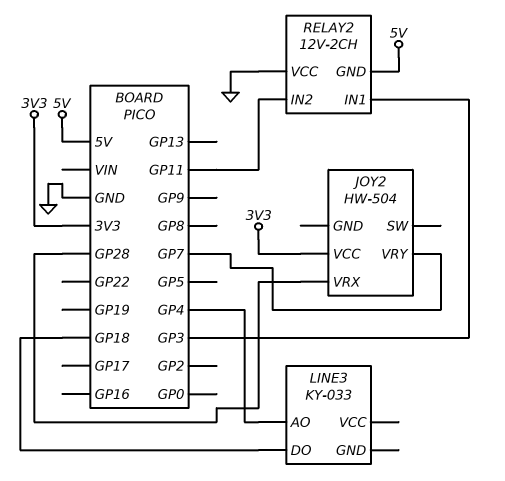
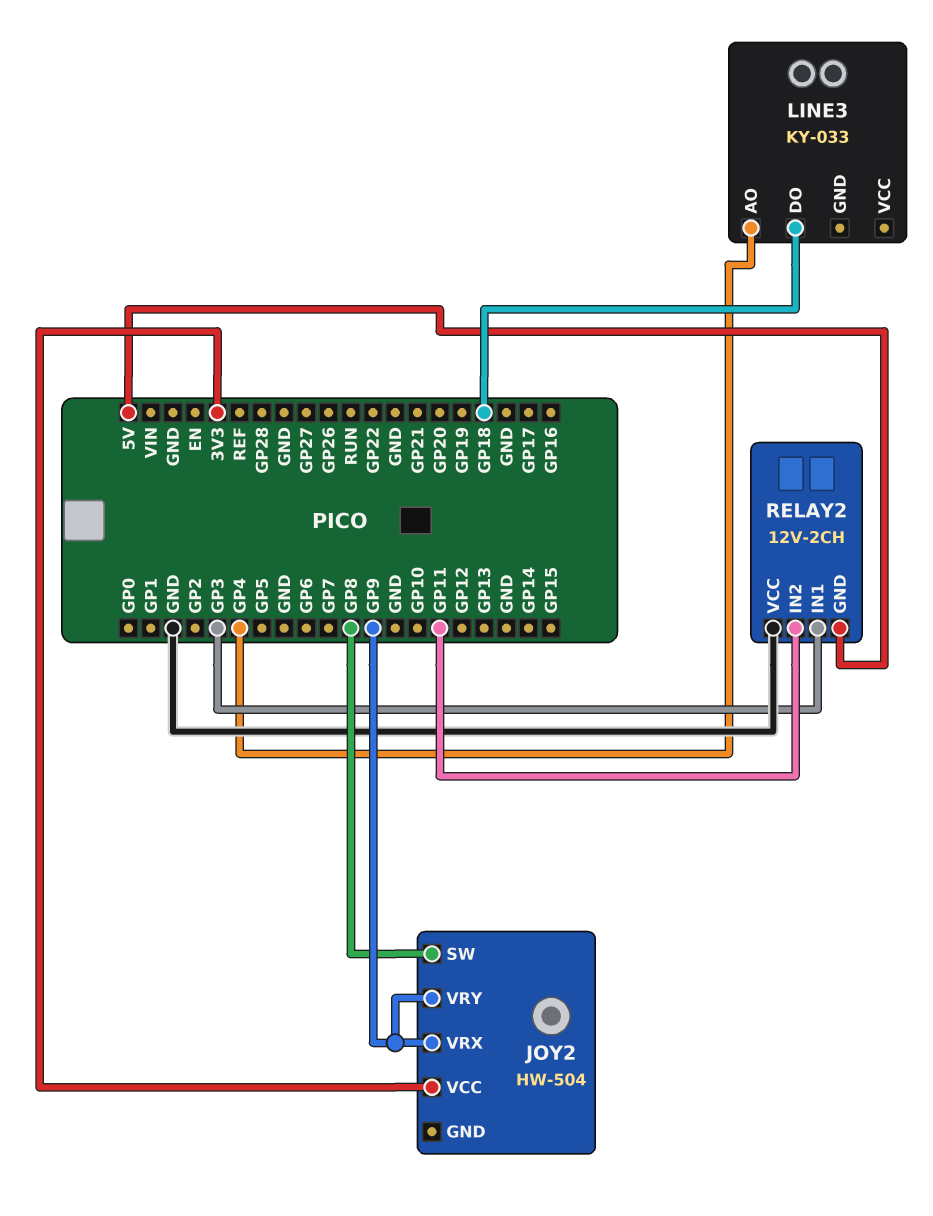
JOY2 pin SW: none -> GP8
JOY2 pin VRX: GP28 -> GP9
JOY2 pin VRY: GP7 -> GP9

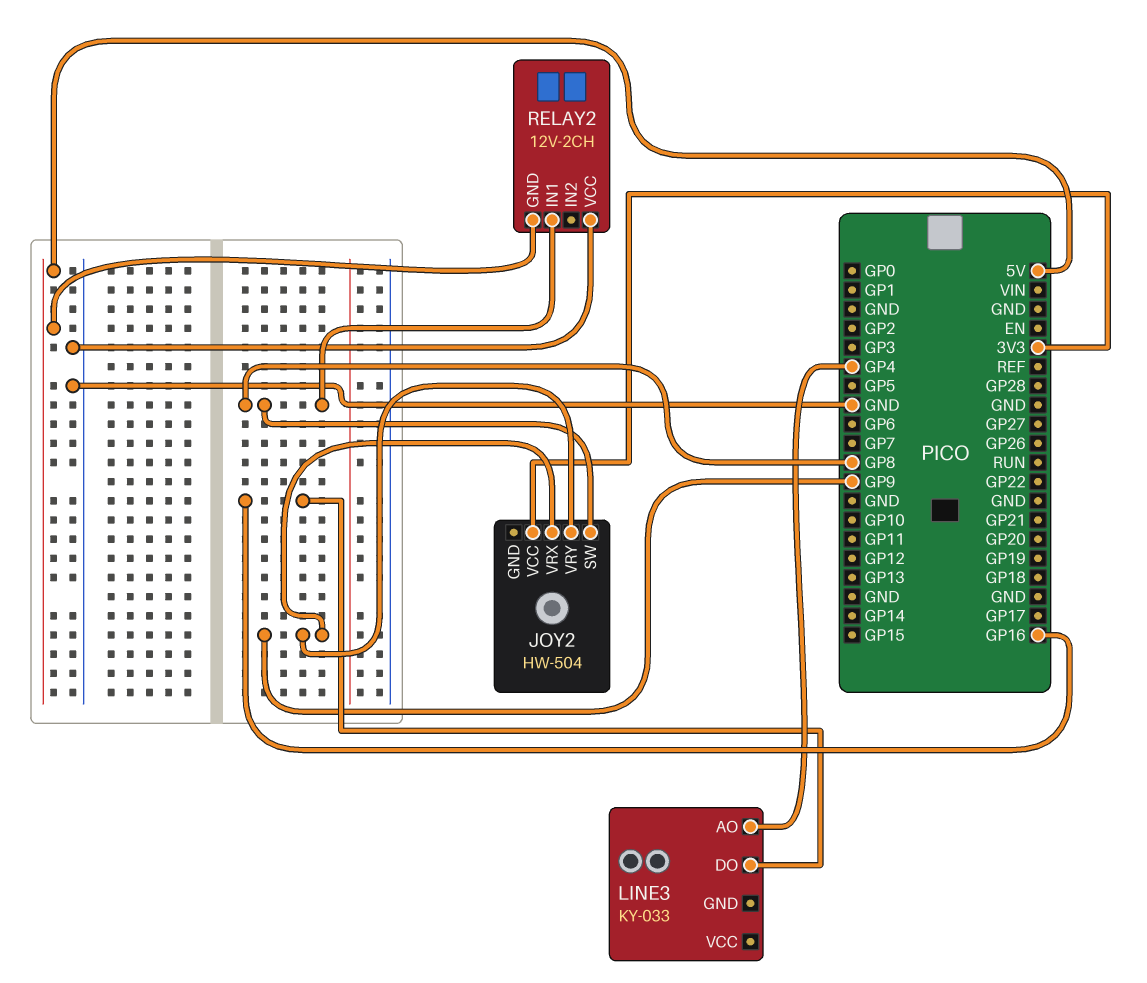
LINE3 pin DO: GP18 -> GP16
RELAY2 pin IN1: GP3 -> GP8
RELAY2 pin IN2: GP11 -> none

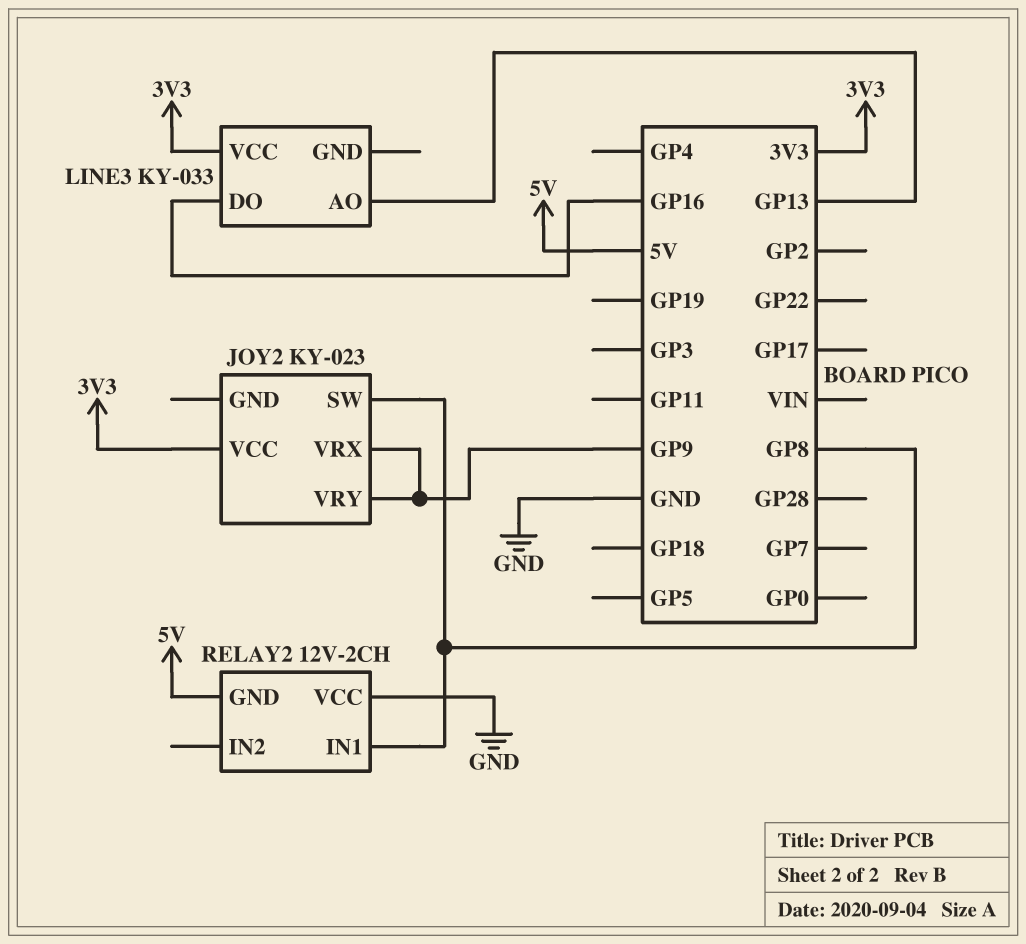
JOY2: HW-504 -> KY-023
LINE3 pin AO: GP4 -> GP13
LINE3 pin VCC: none -> 3V3

